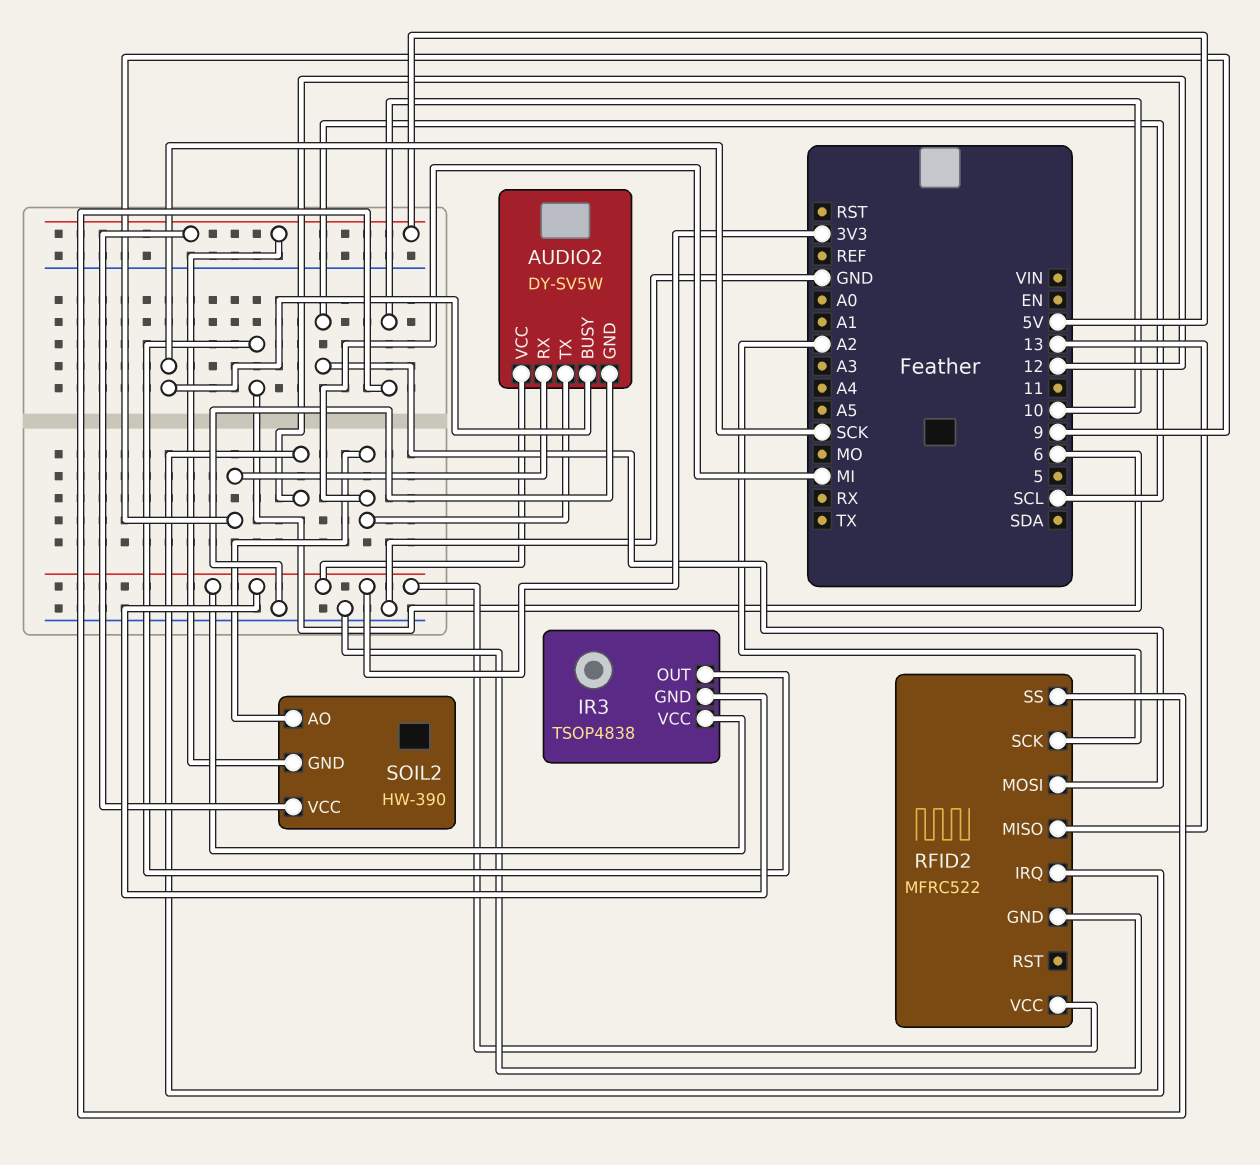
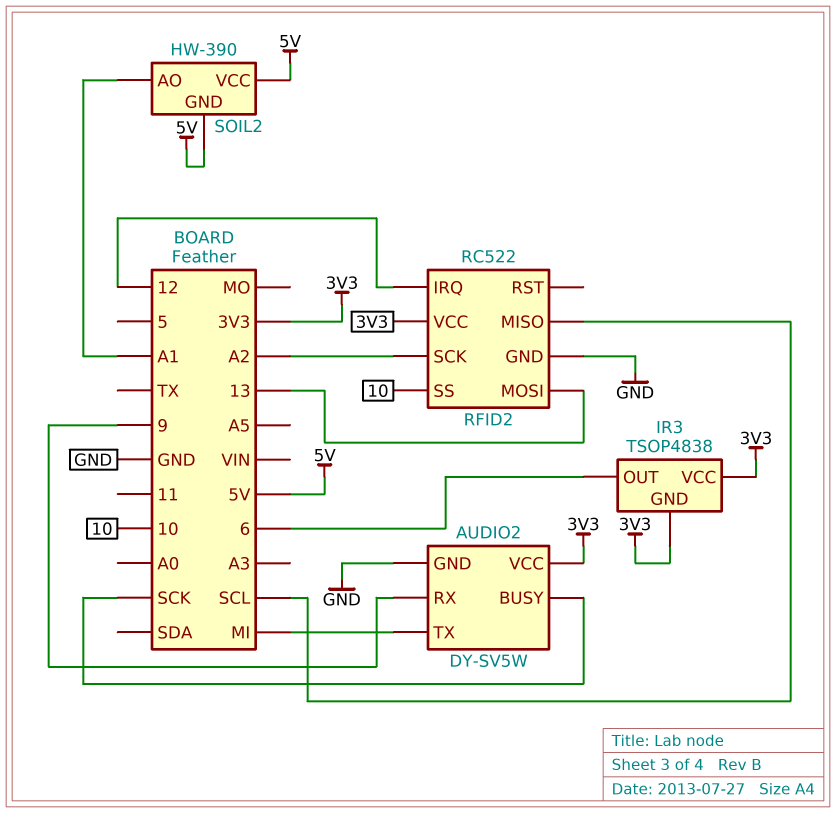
RFID2: MFRC522 -> RC522
RFID2 pin MISO: 13 -> SCL
RFID2 pin MOSI: SCL -> 13
SOIL2 pin AO: MI -> A1

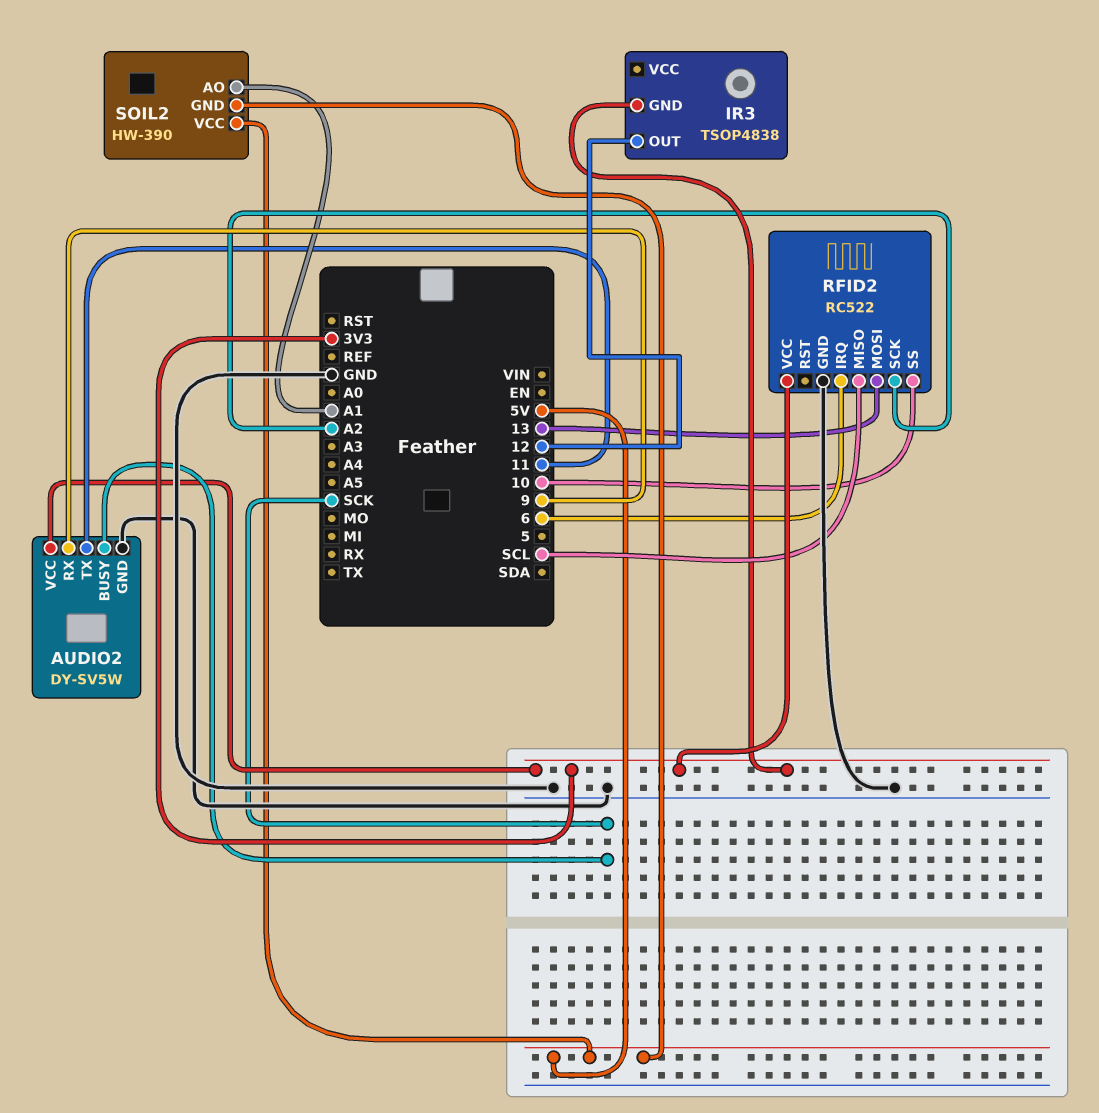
AUDIO2 pin TX: MI -> 11
IR3 pin OUT: 6 -> 12
IR3 pin VCC: 3V3 -> none
RFID2 pin IRQ: 12 -> 6

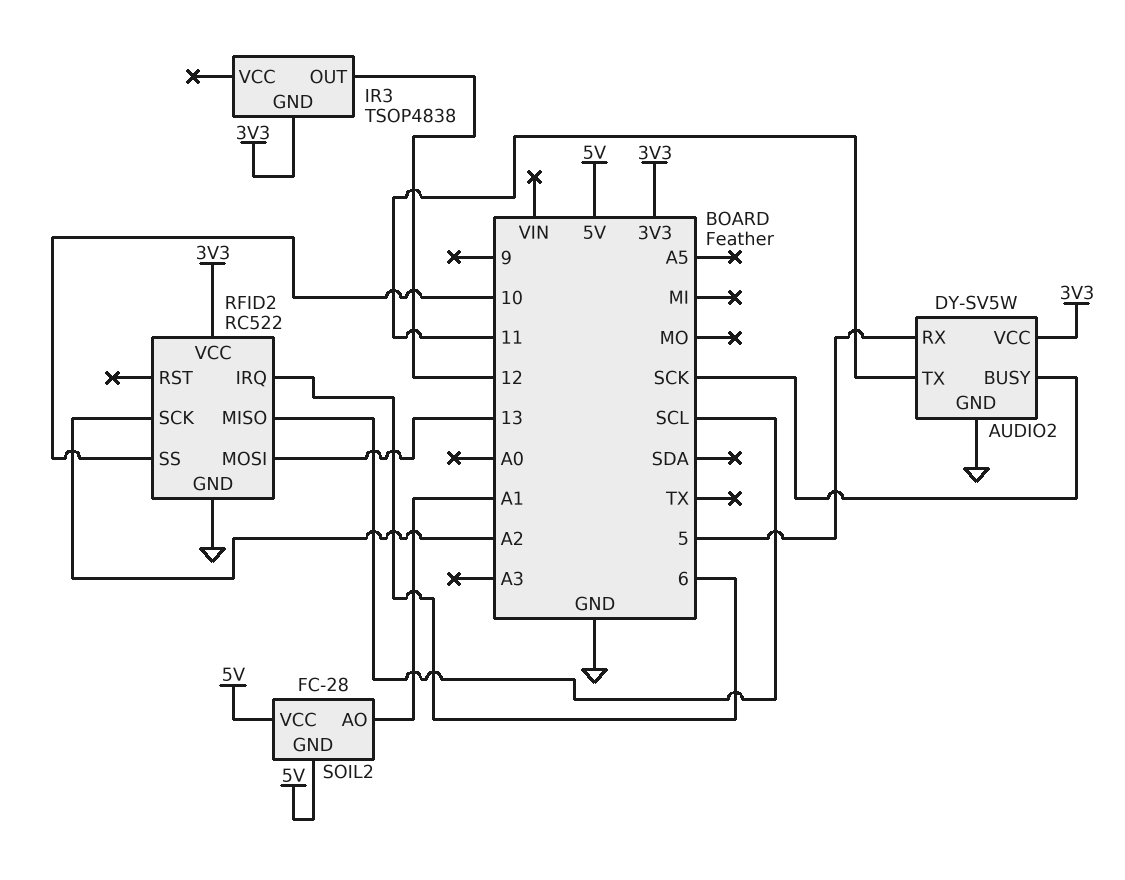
AUDIO2 pin RX: 9 -> 5
SOIL2: HW-390 -> FC-28

